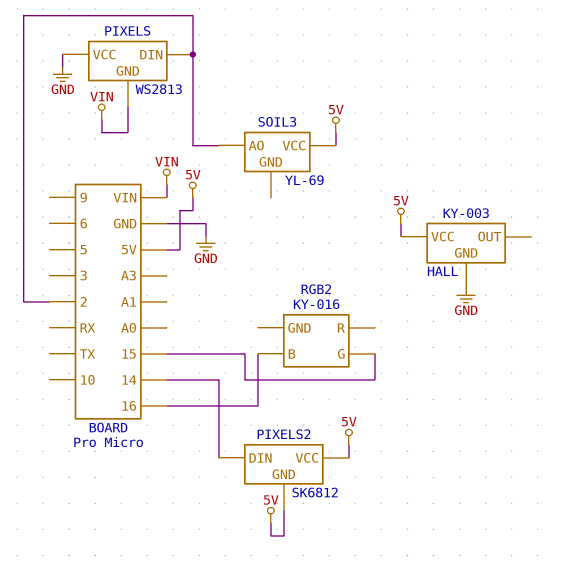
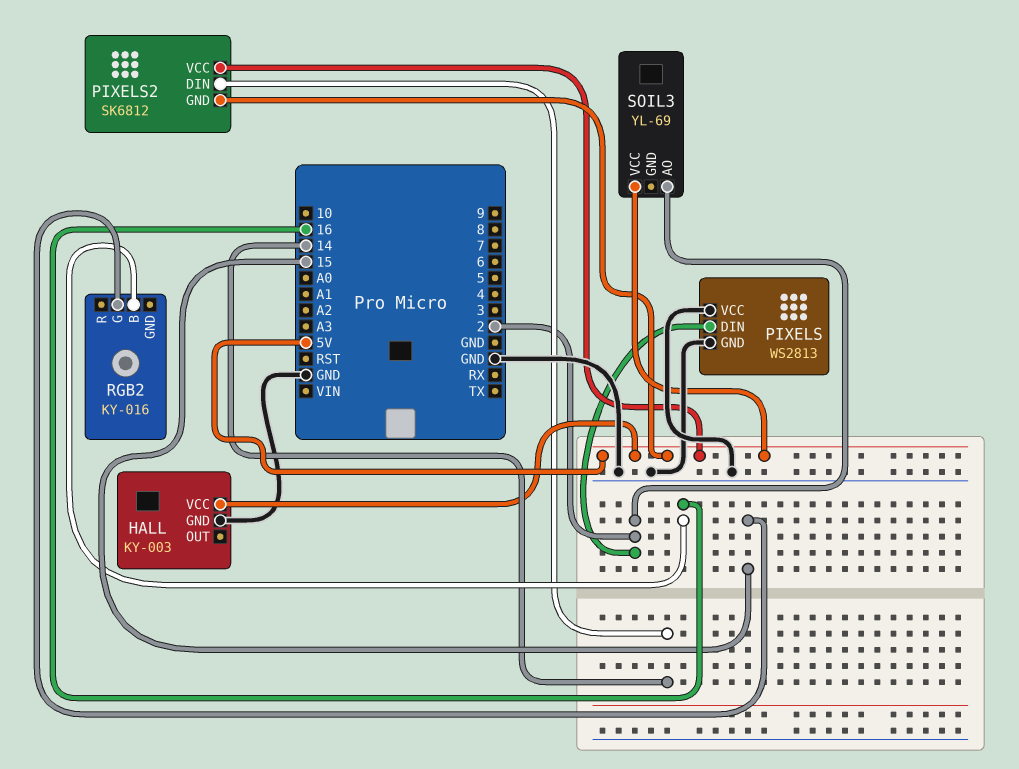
PIXELS pin GND: VIN -> GND

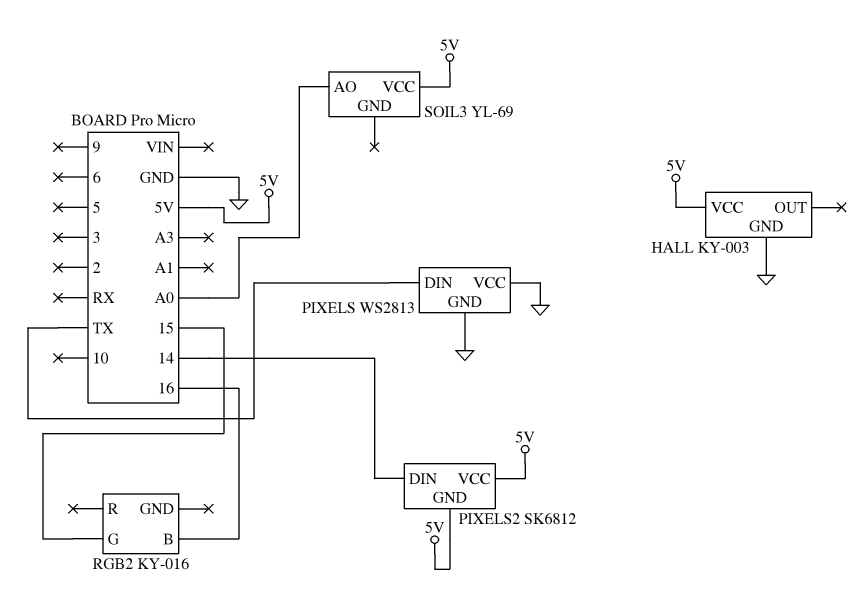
PIXELS pin DIN: 2 -> TX
SOIL3 pin AO: 2 -> A0

